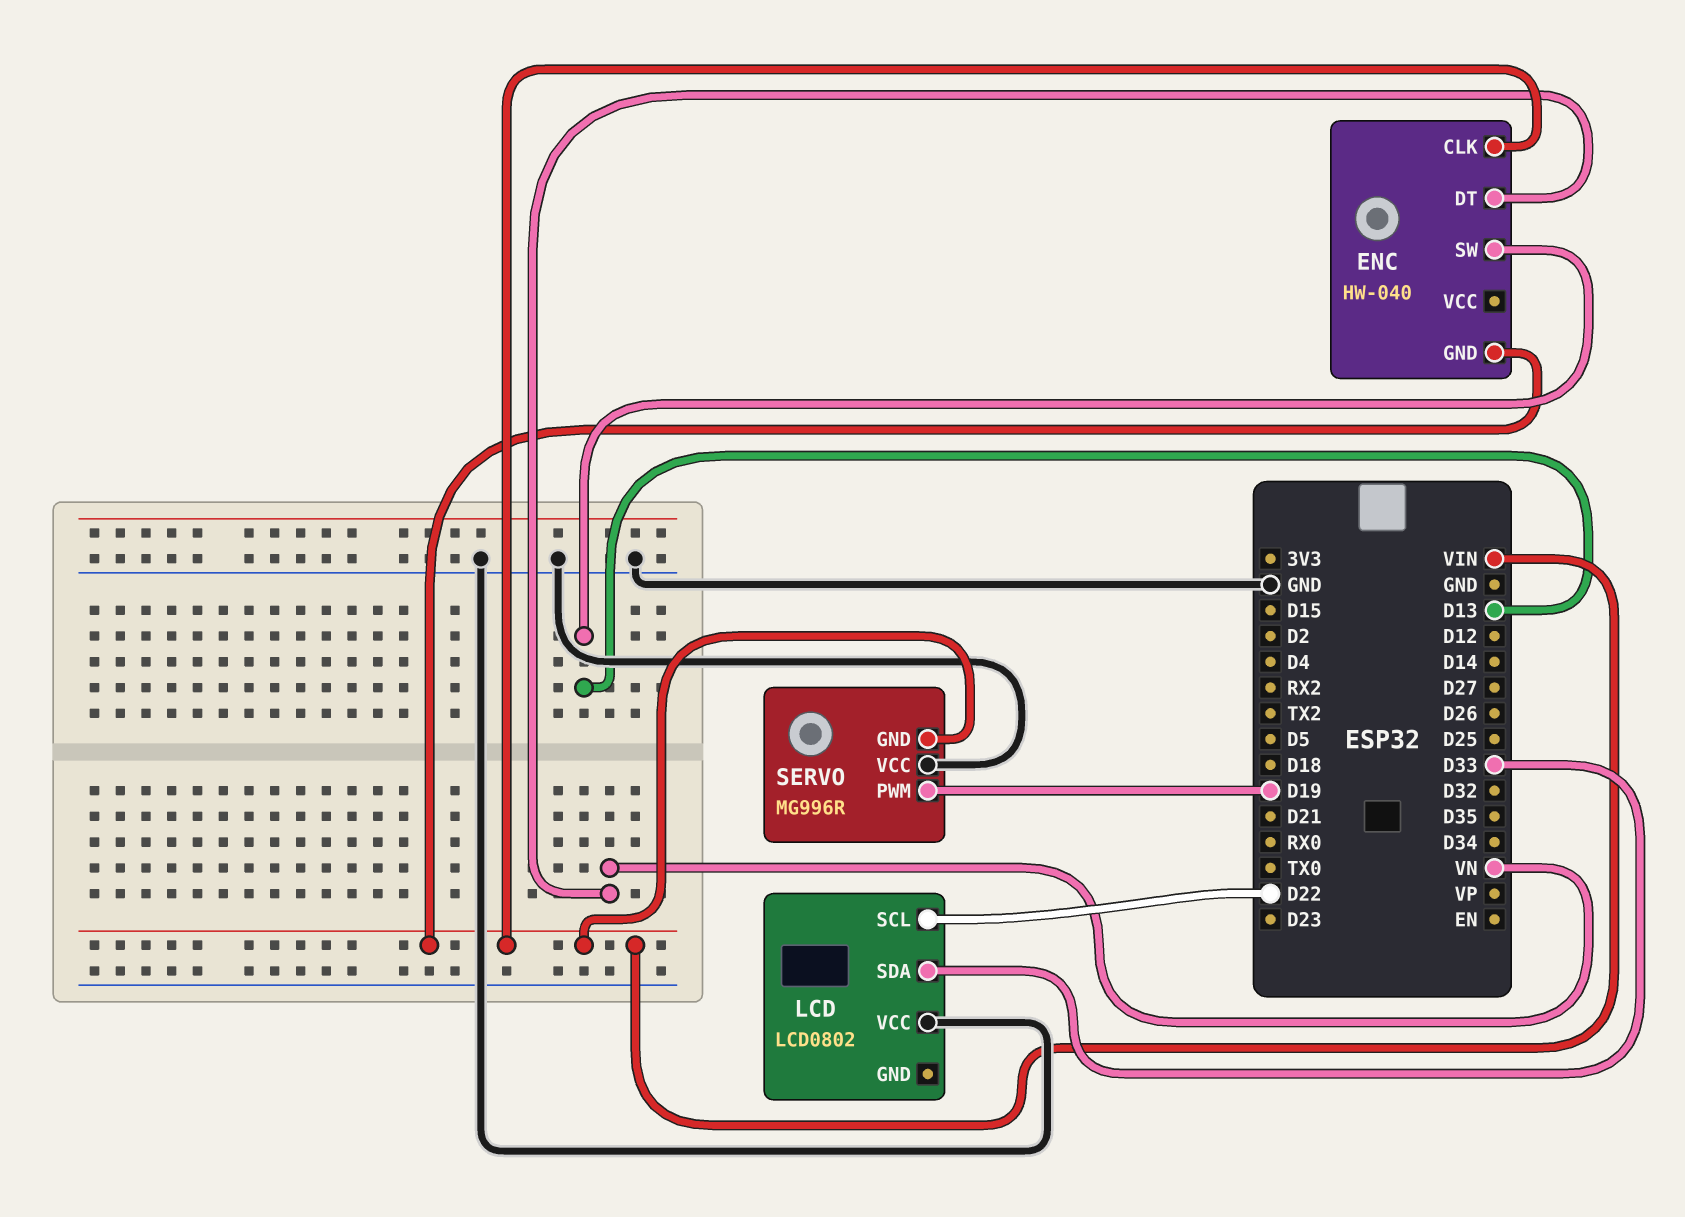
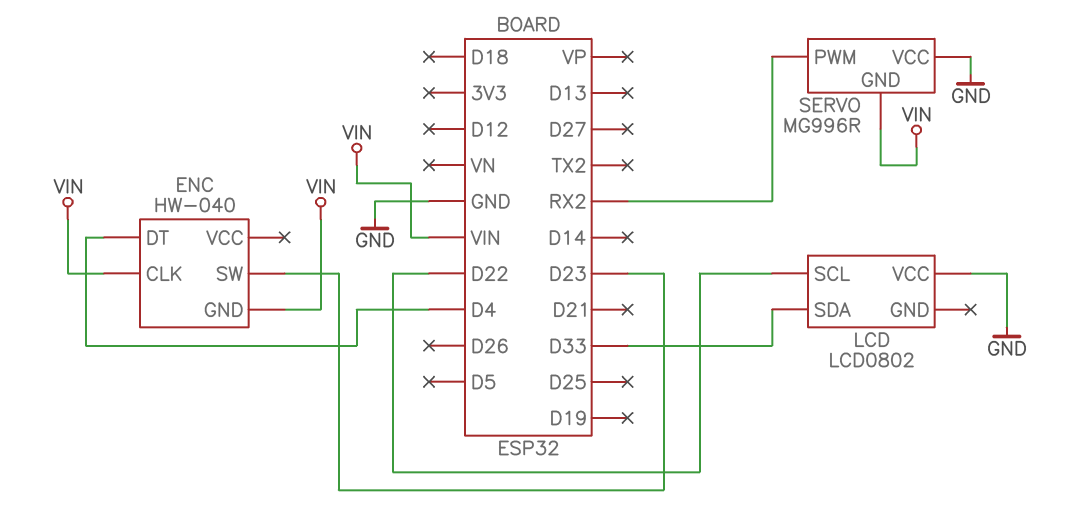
ENC pin DT: VN -> D4
ENC pin SW: D13 -> D23
SERVO pin PWM: D19 -> RX2

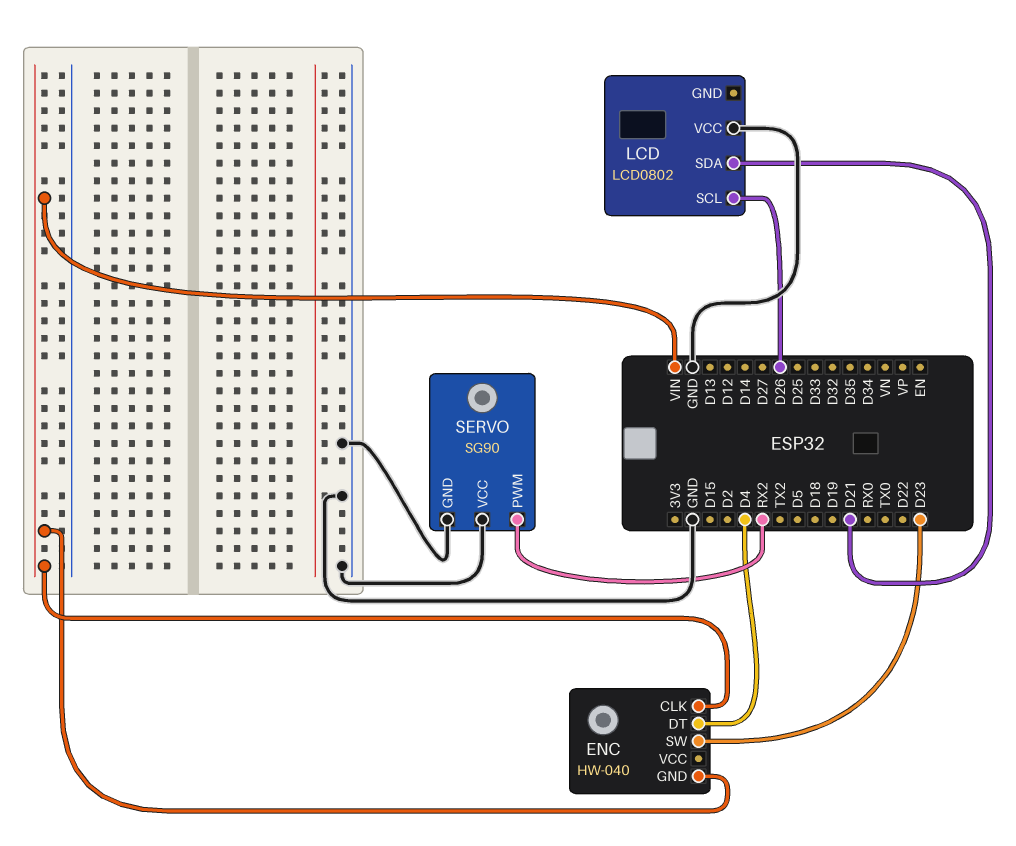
LCD pin SCL: D22 -> D26
LCD pin SDA: D33 -> D21
SERVO: MG996R -> SG90
SERVO pin GND: VIN -> GND

